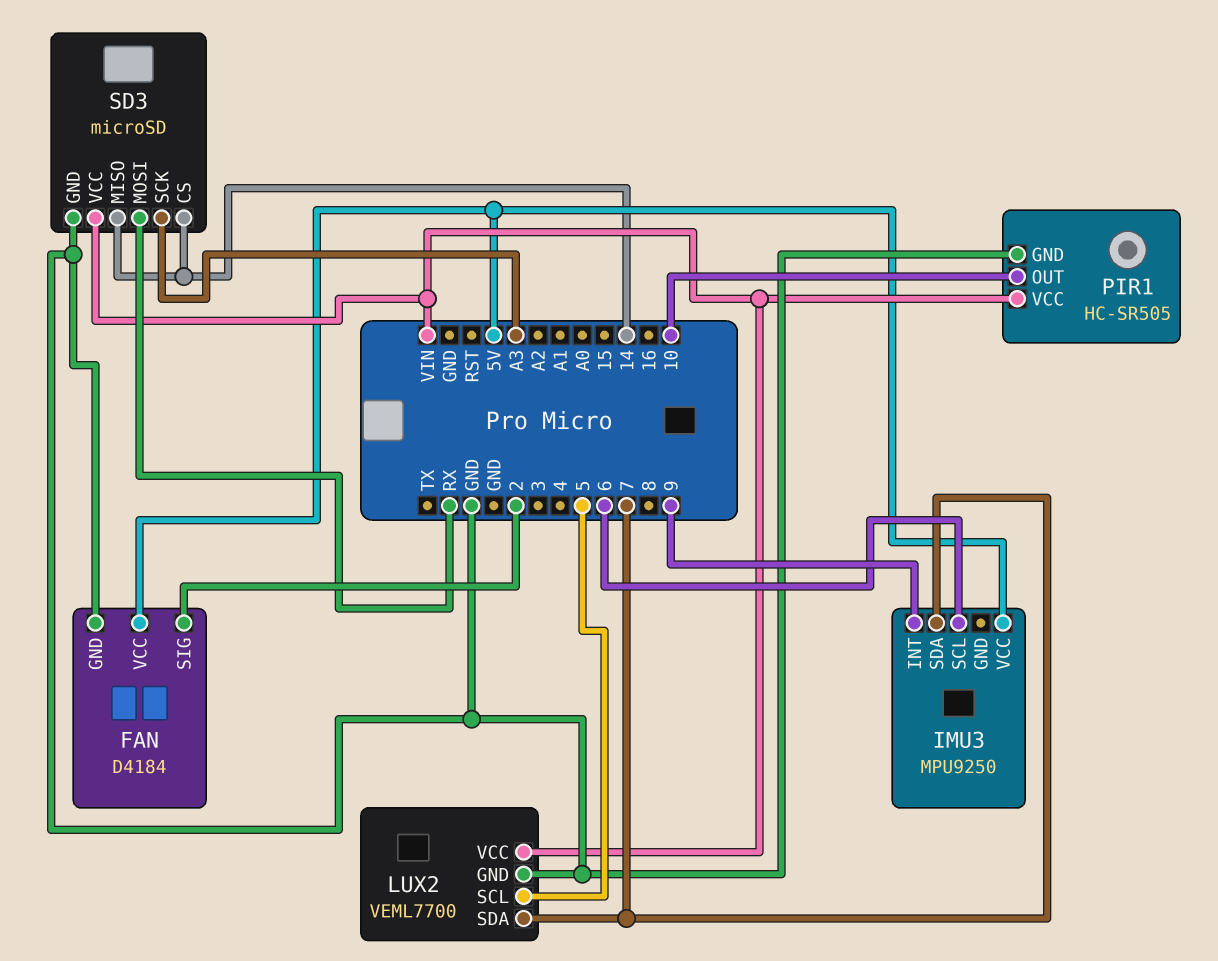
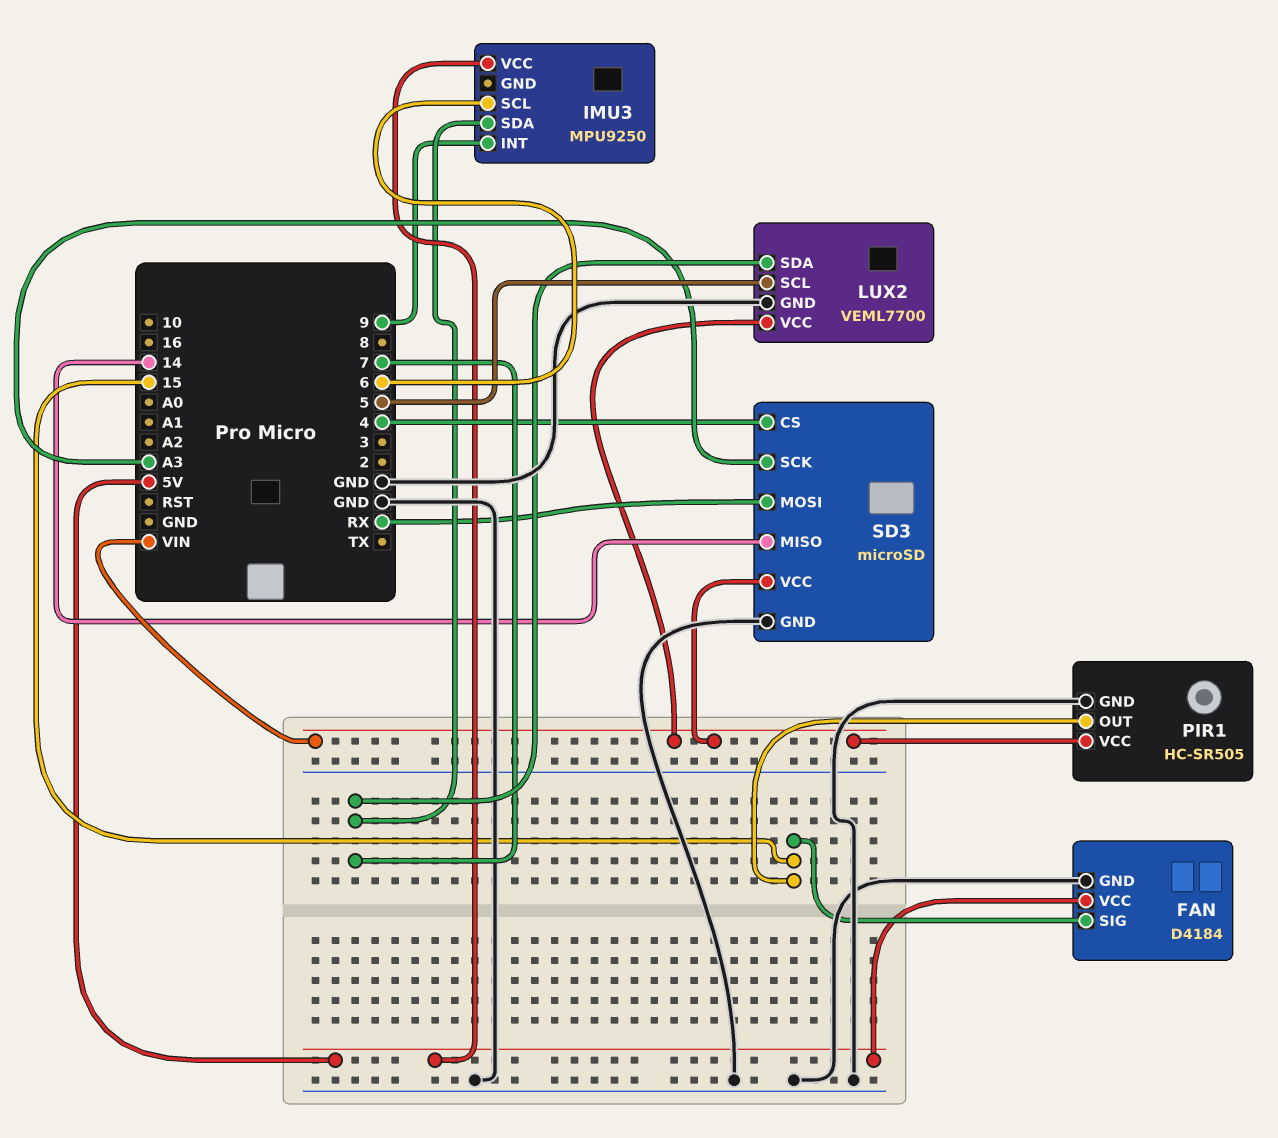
FAN pin SIG: 2 -> 15
PIR1 pin OUT: 10 -> 15
SD3 pin CS: 14 -> 4

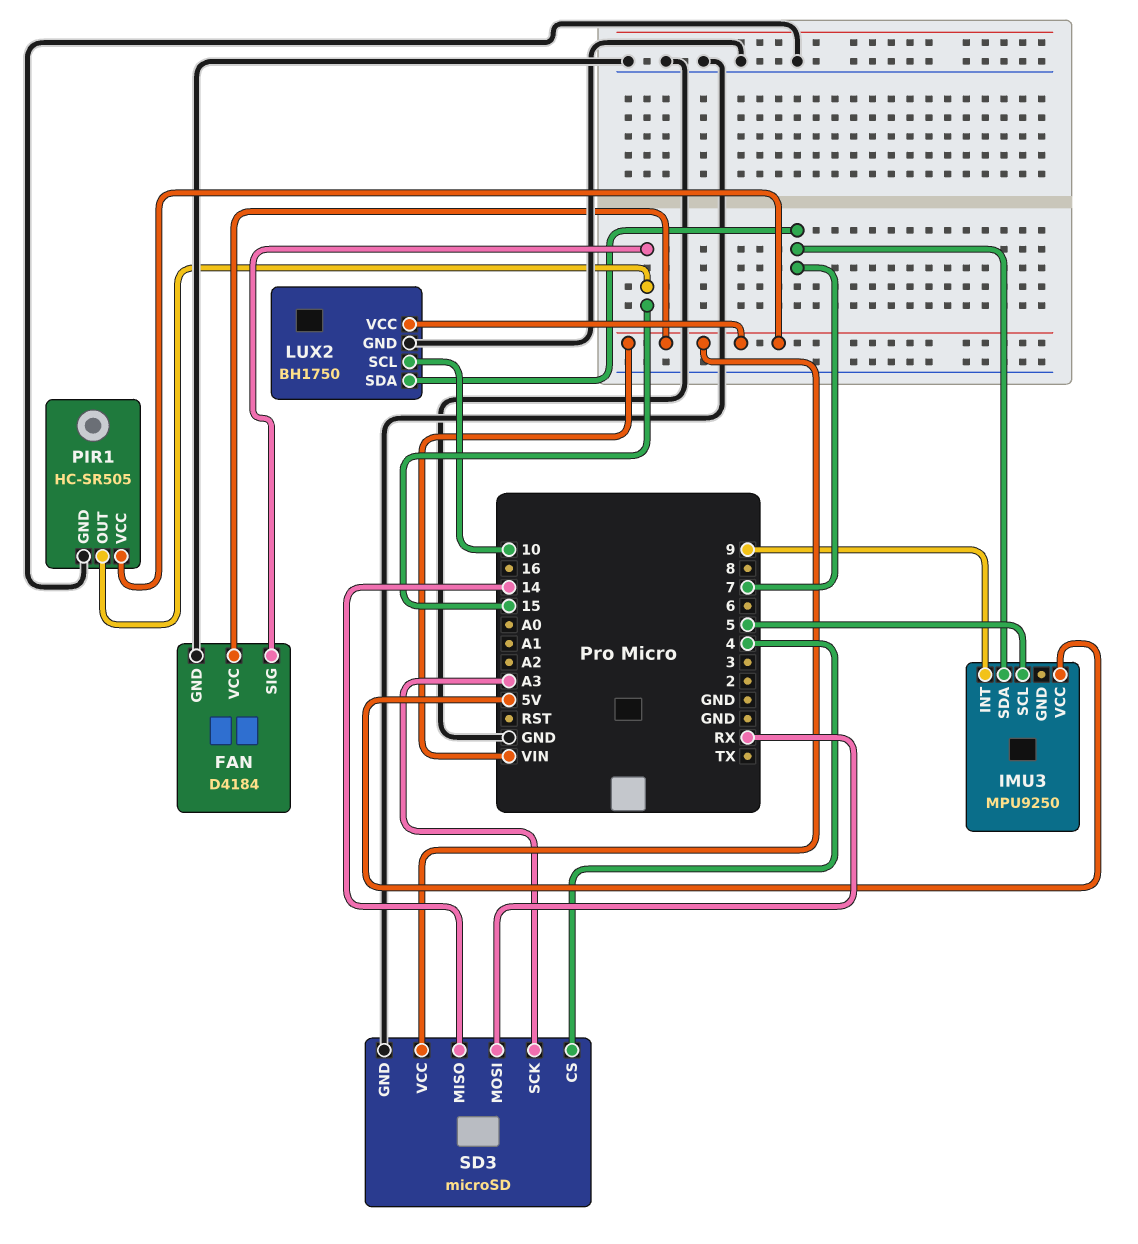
FAN pin VCC: 5V -> VIN
IMU3 pin SCL: 6 -> 5
LUX2: VEML7700 -> BH1750
LUX2 pin SCL: 5 -> 10

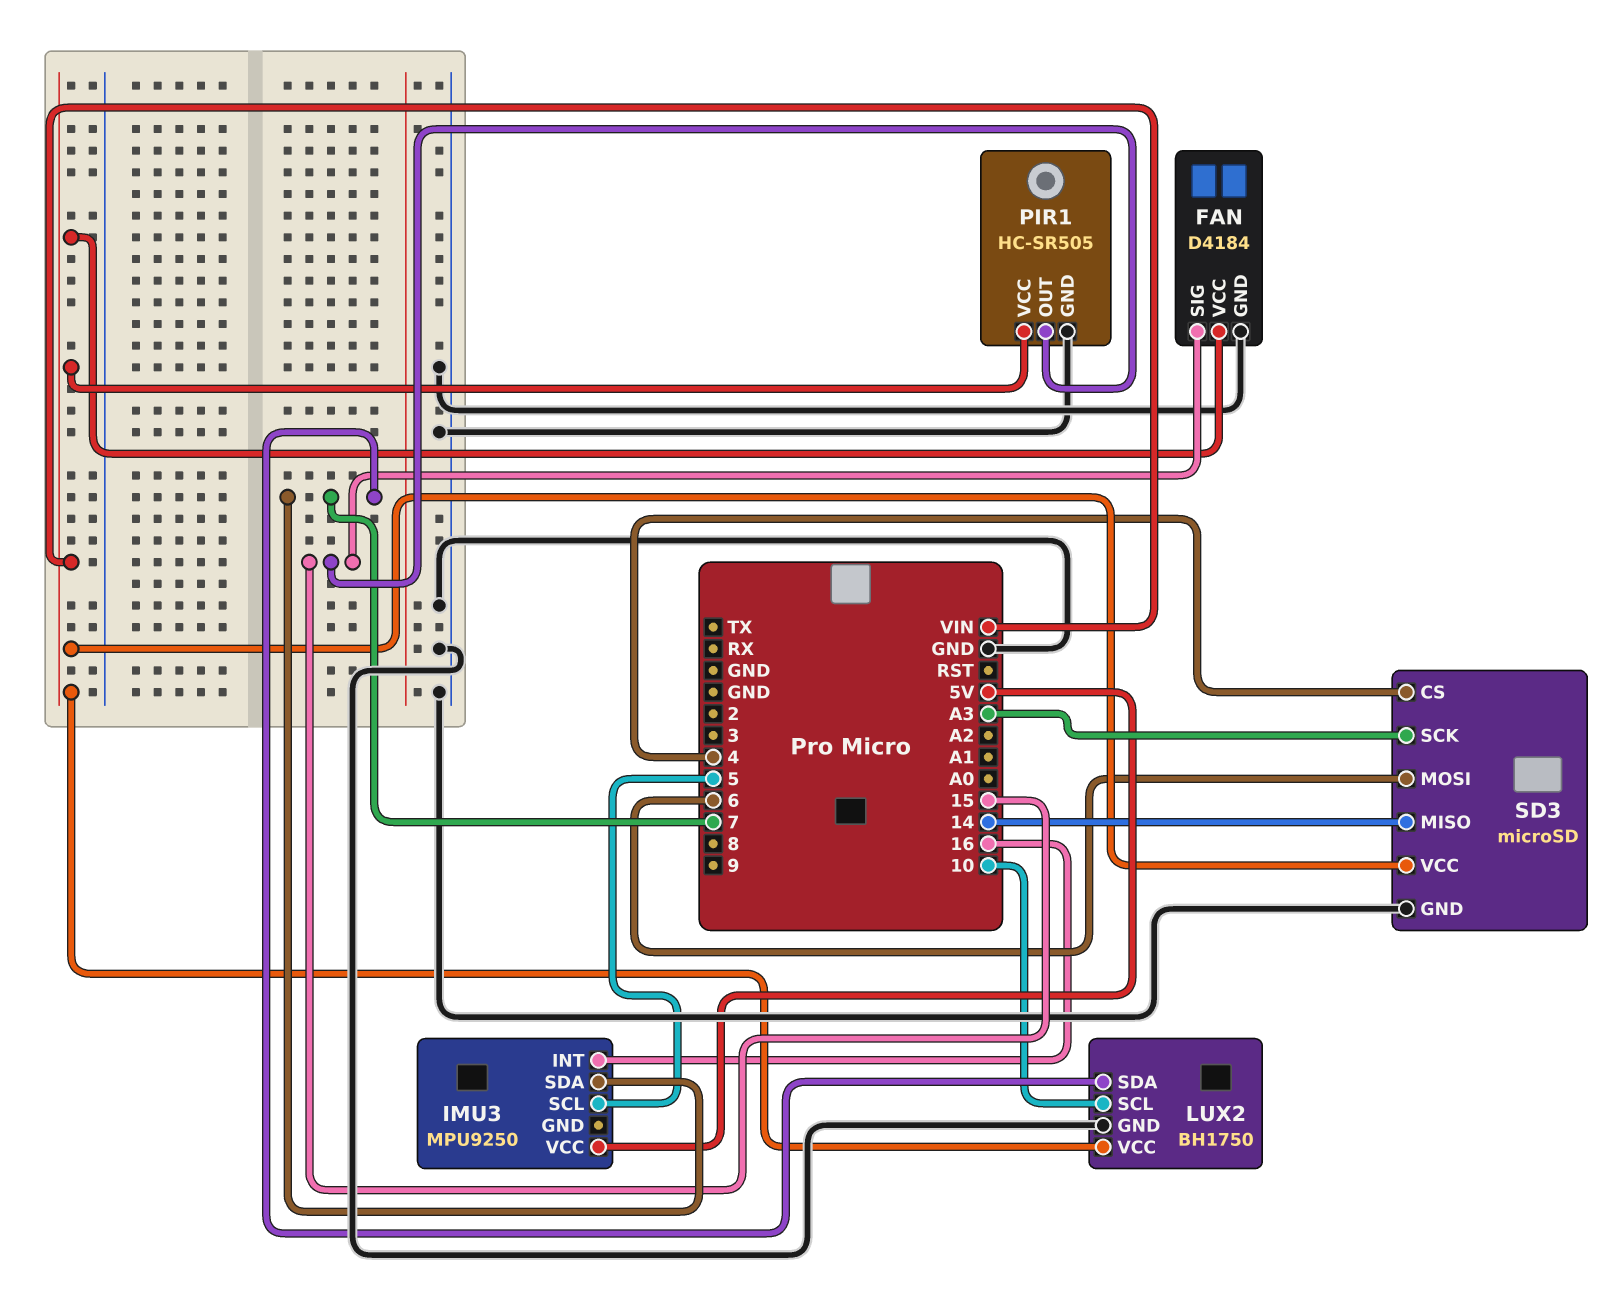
IMU3 pin INT: 9 -> 16
SD3 pin MOSI: RX -> 6

